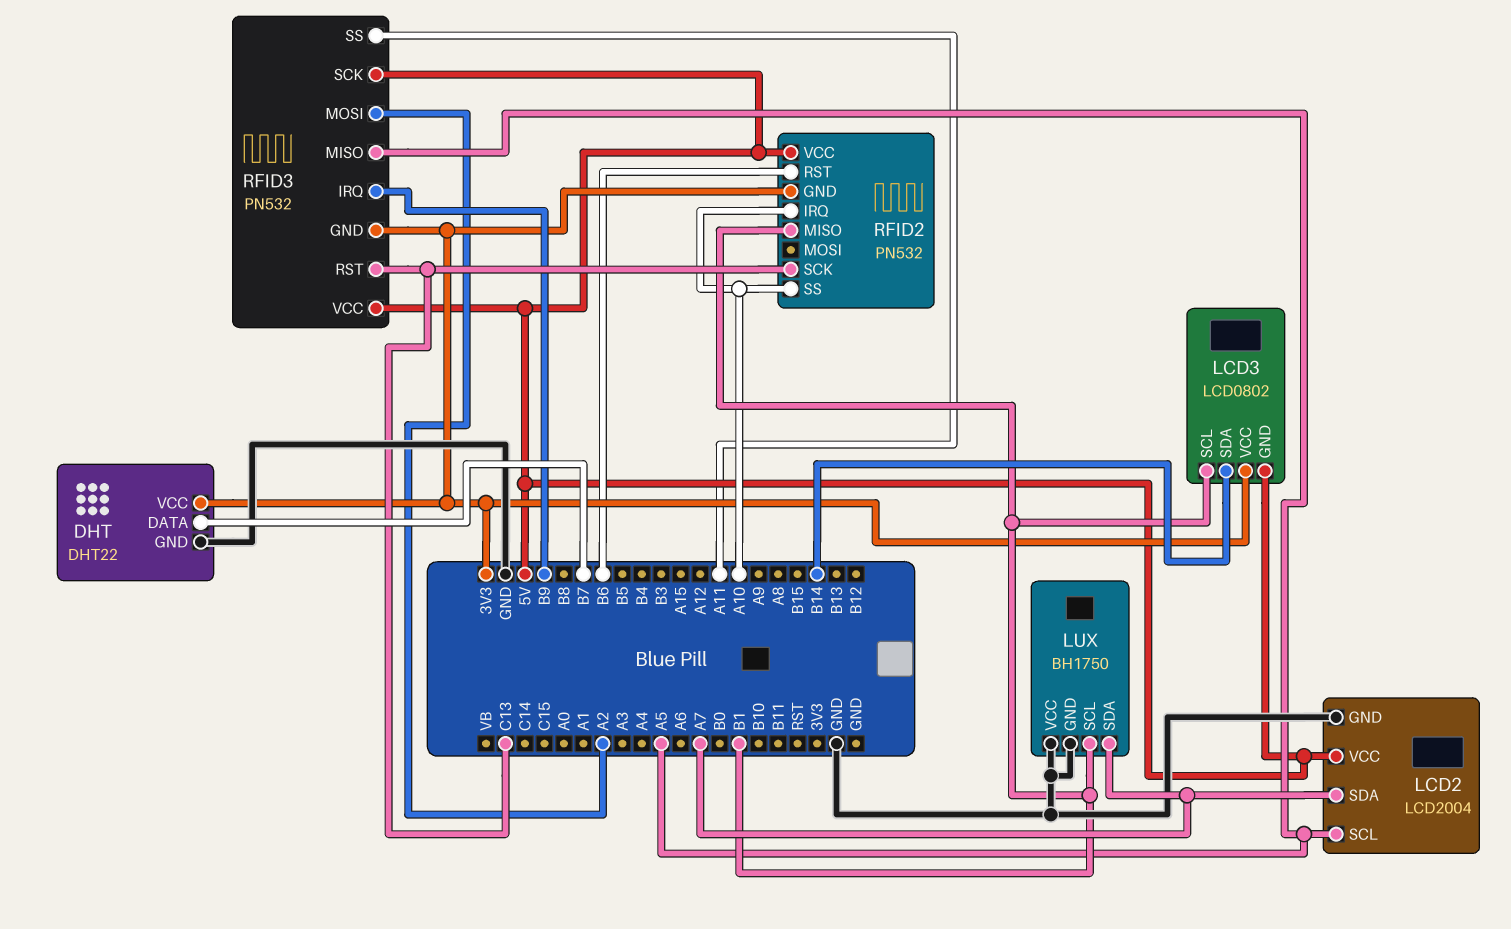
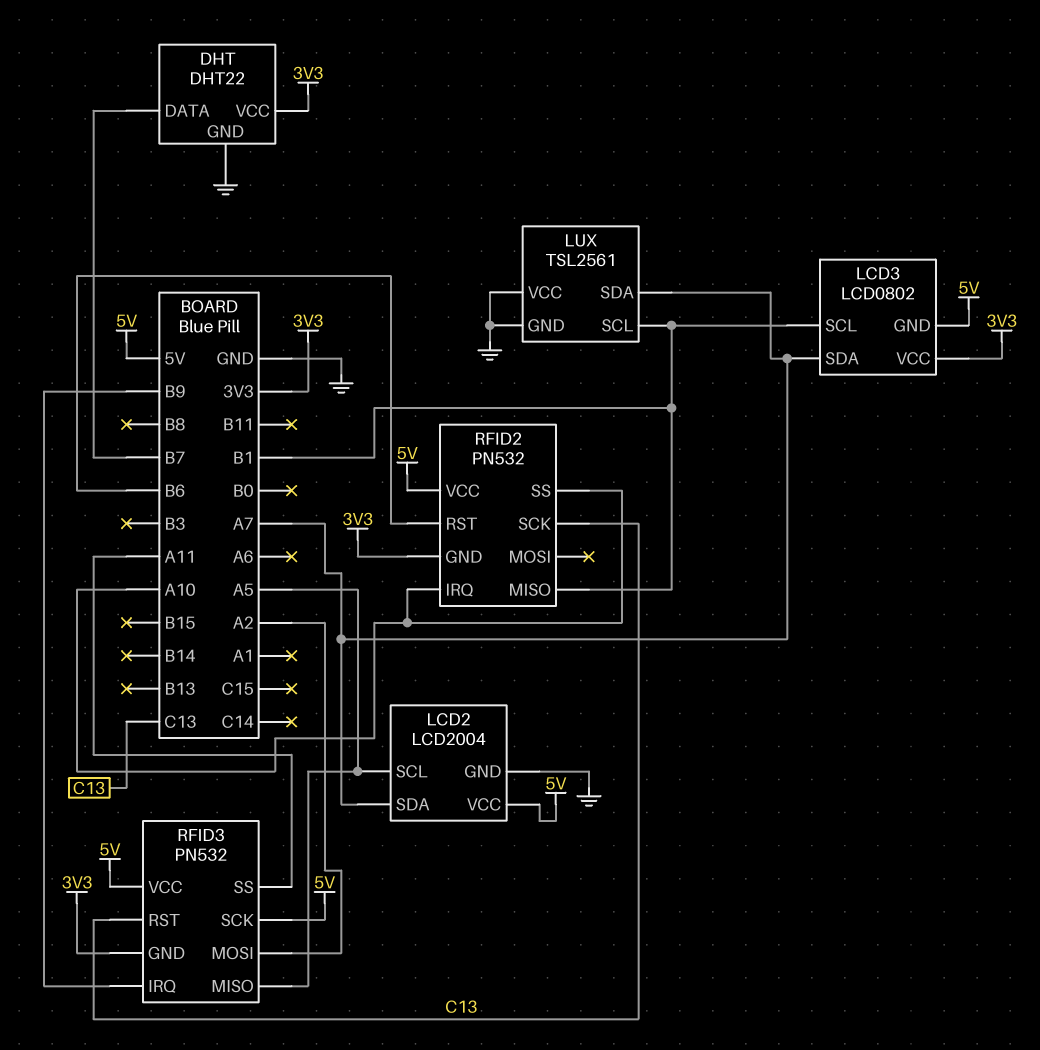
LCD3 pin SDA: B14 -> A7
LUX: BH1750 -> TSL2561

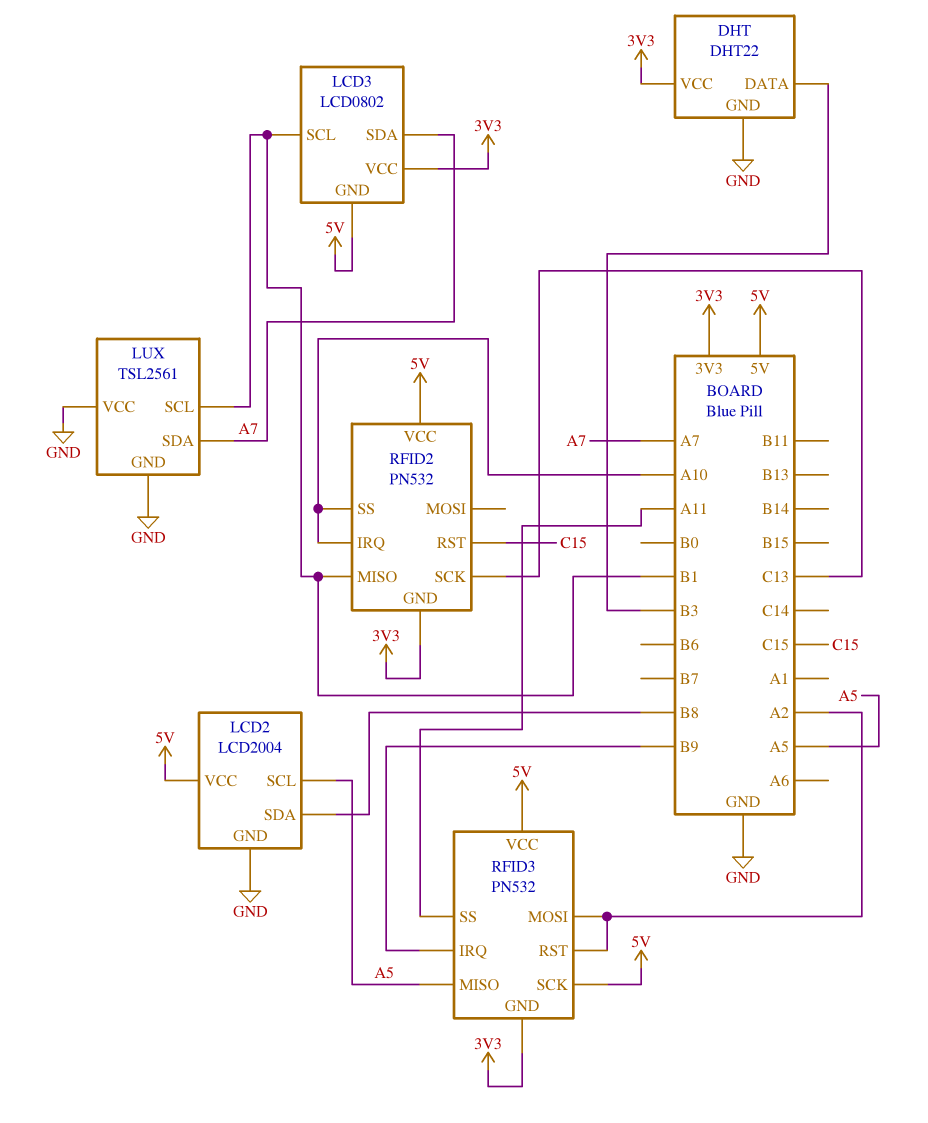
DHT pin DATA: B7 -> B3
LCD2 pin SDA: A7 -> B8
RFID2 pin RST: B6 -> C15
RFID3 pin RST: C13 -> A2

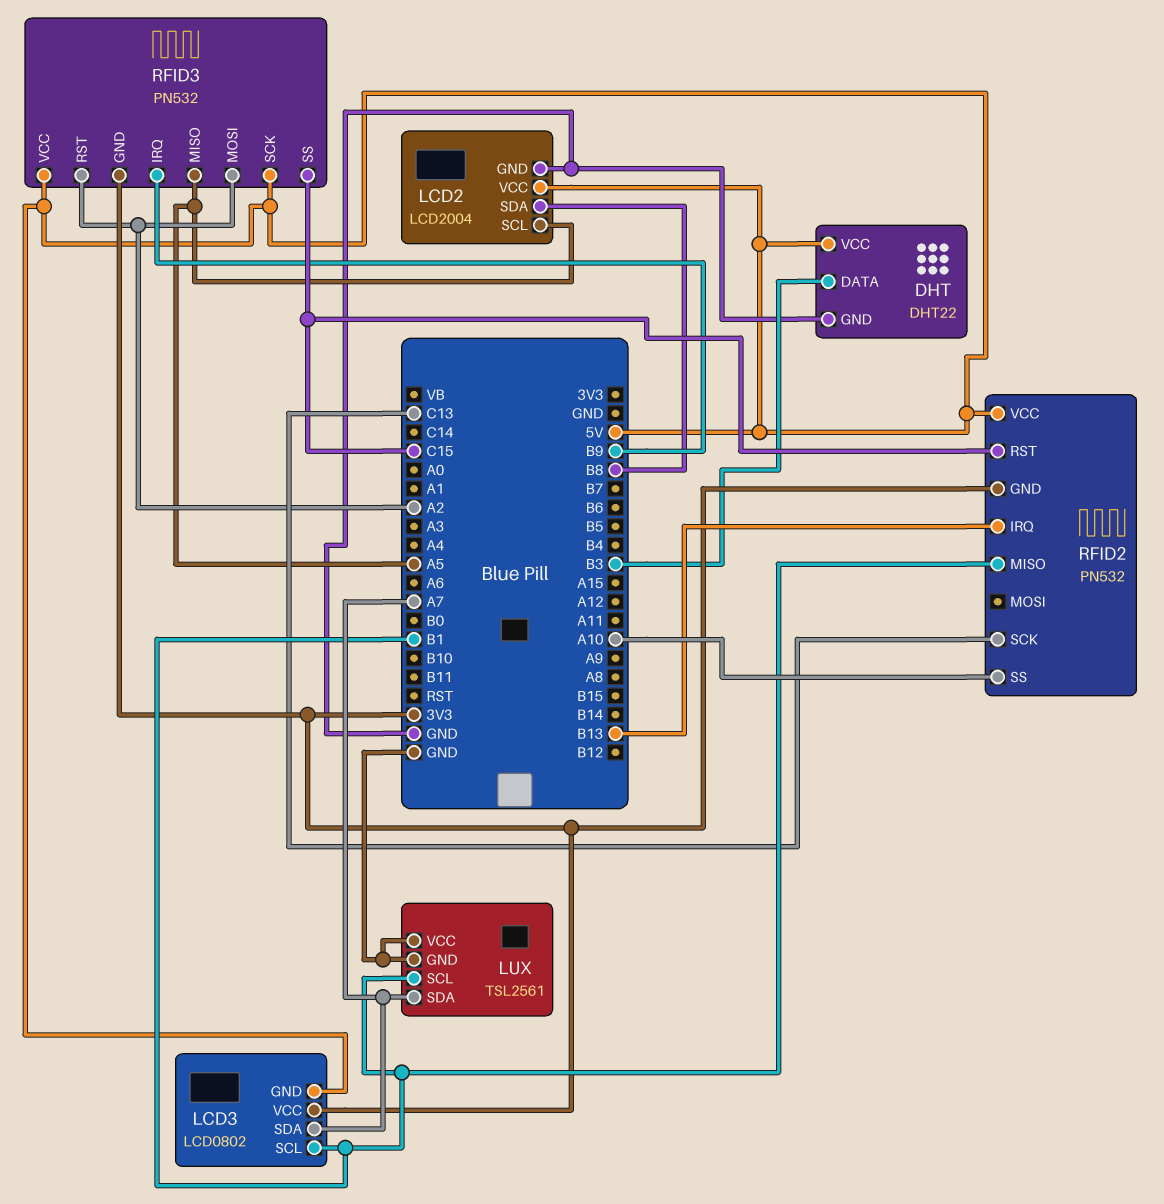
DHT pin VCC: 3V3 -> 5V
RFID2 pin IRQ: A10 -> B13
RFID3 pin SS: A11 -> C15

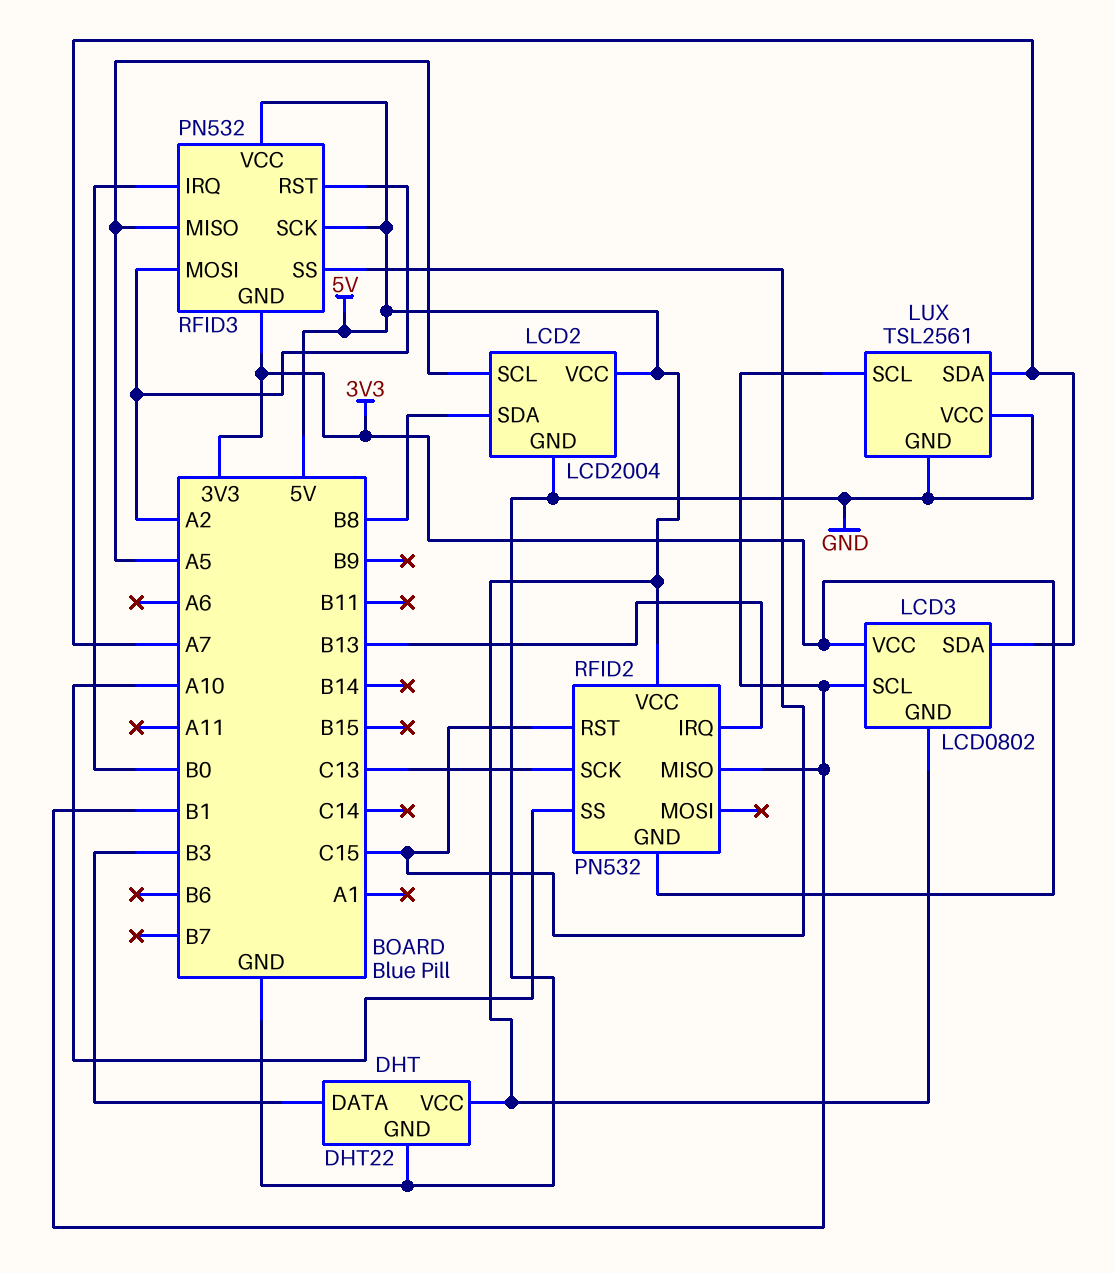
RFID3 pin IRQ: B9 -> B0

